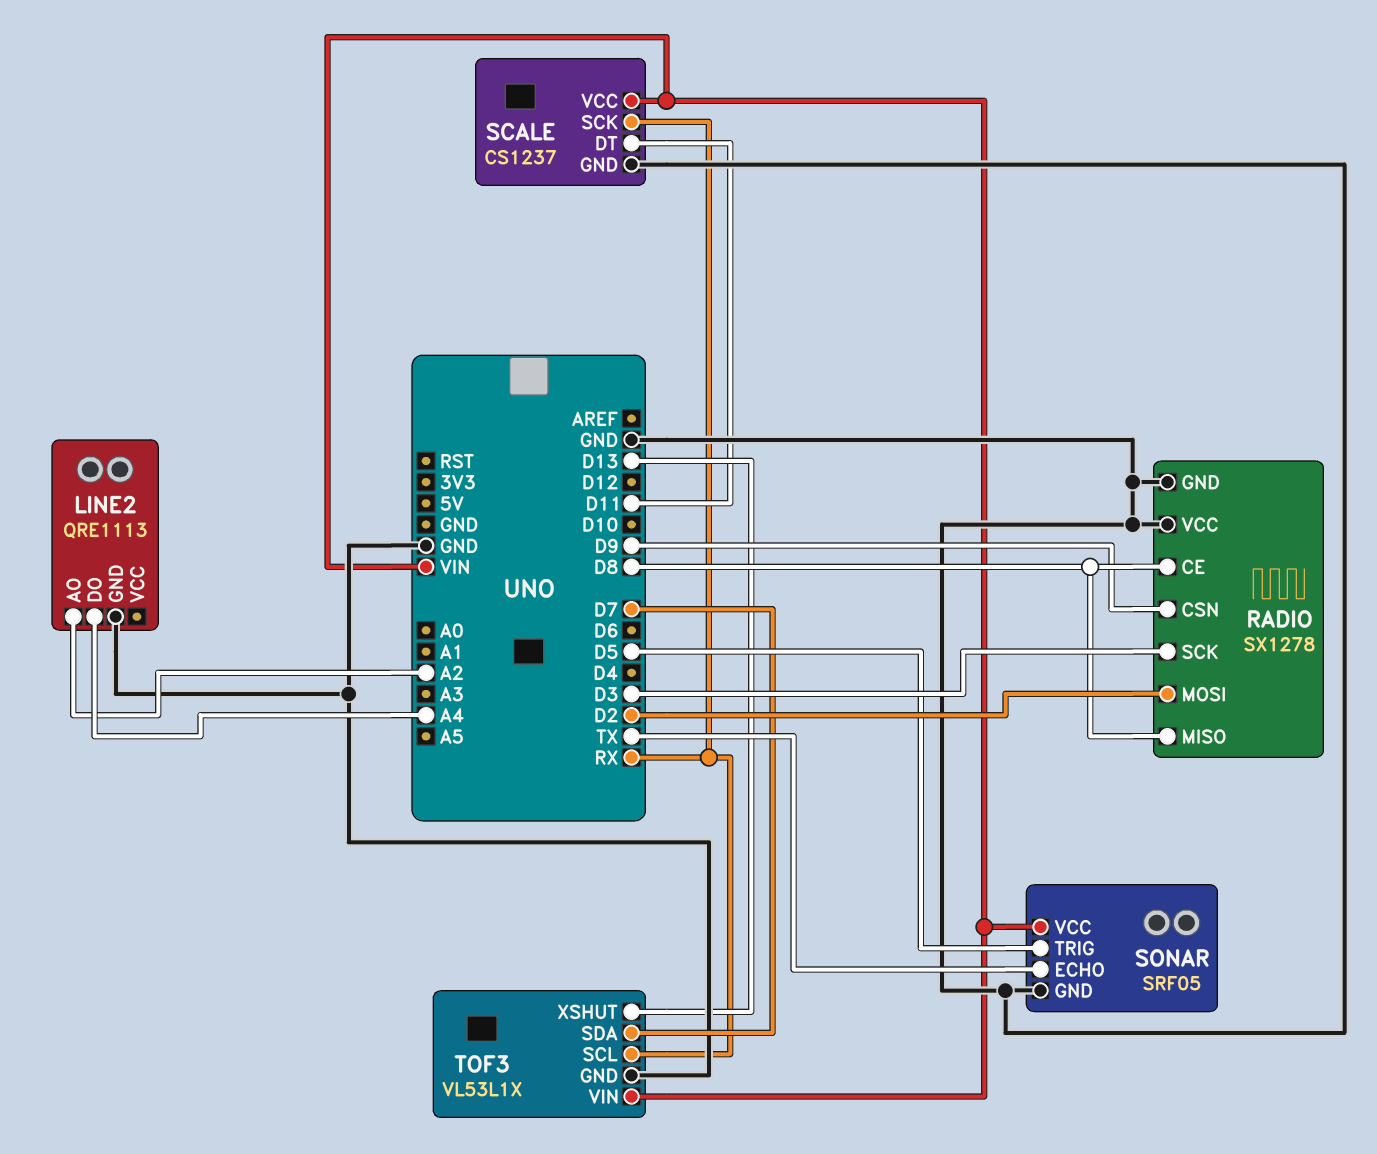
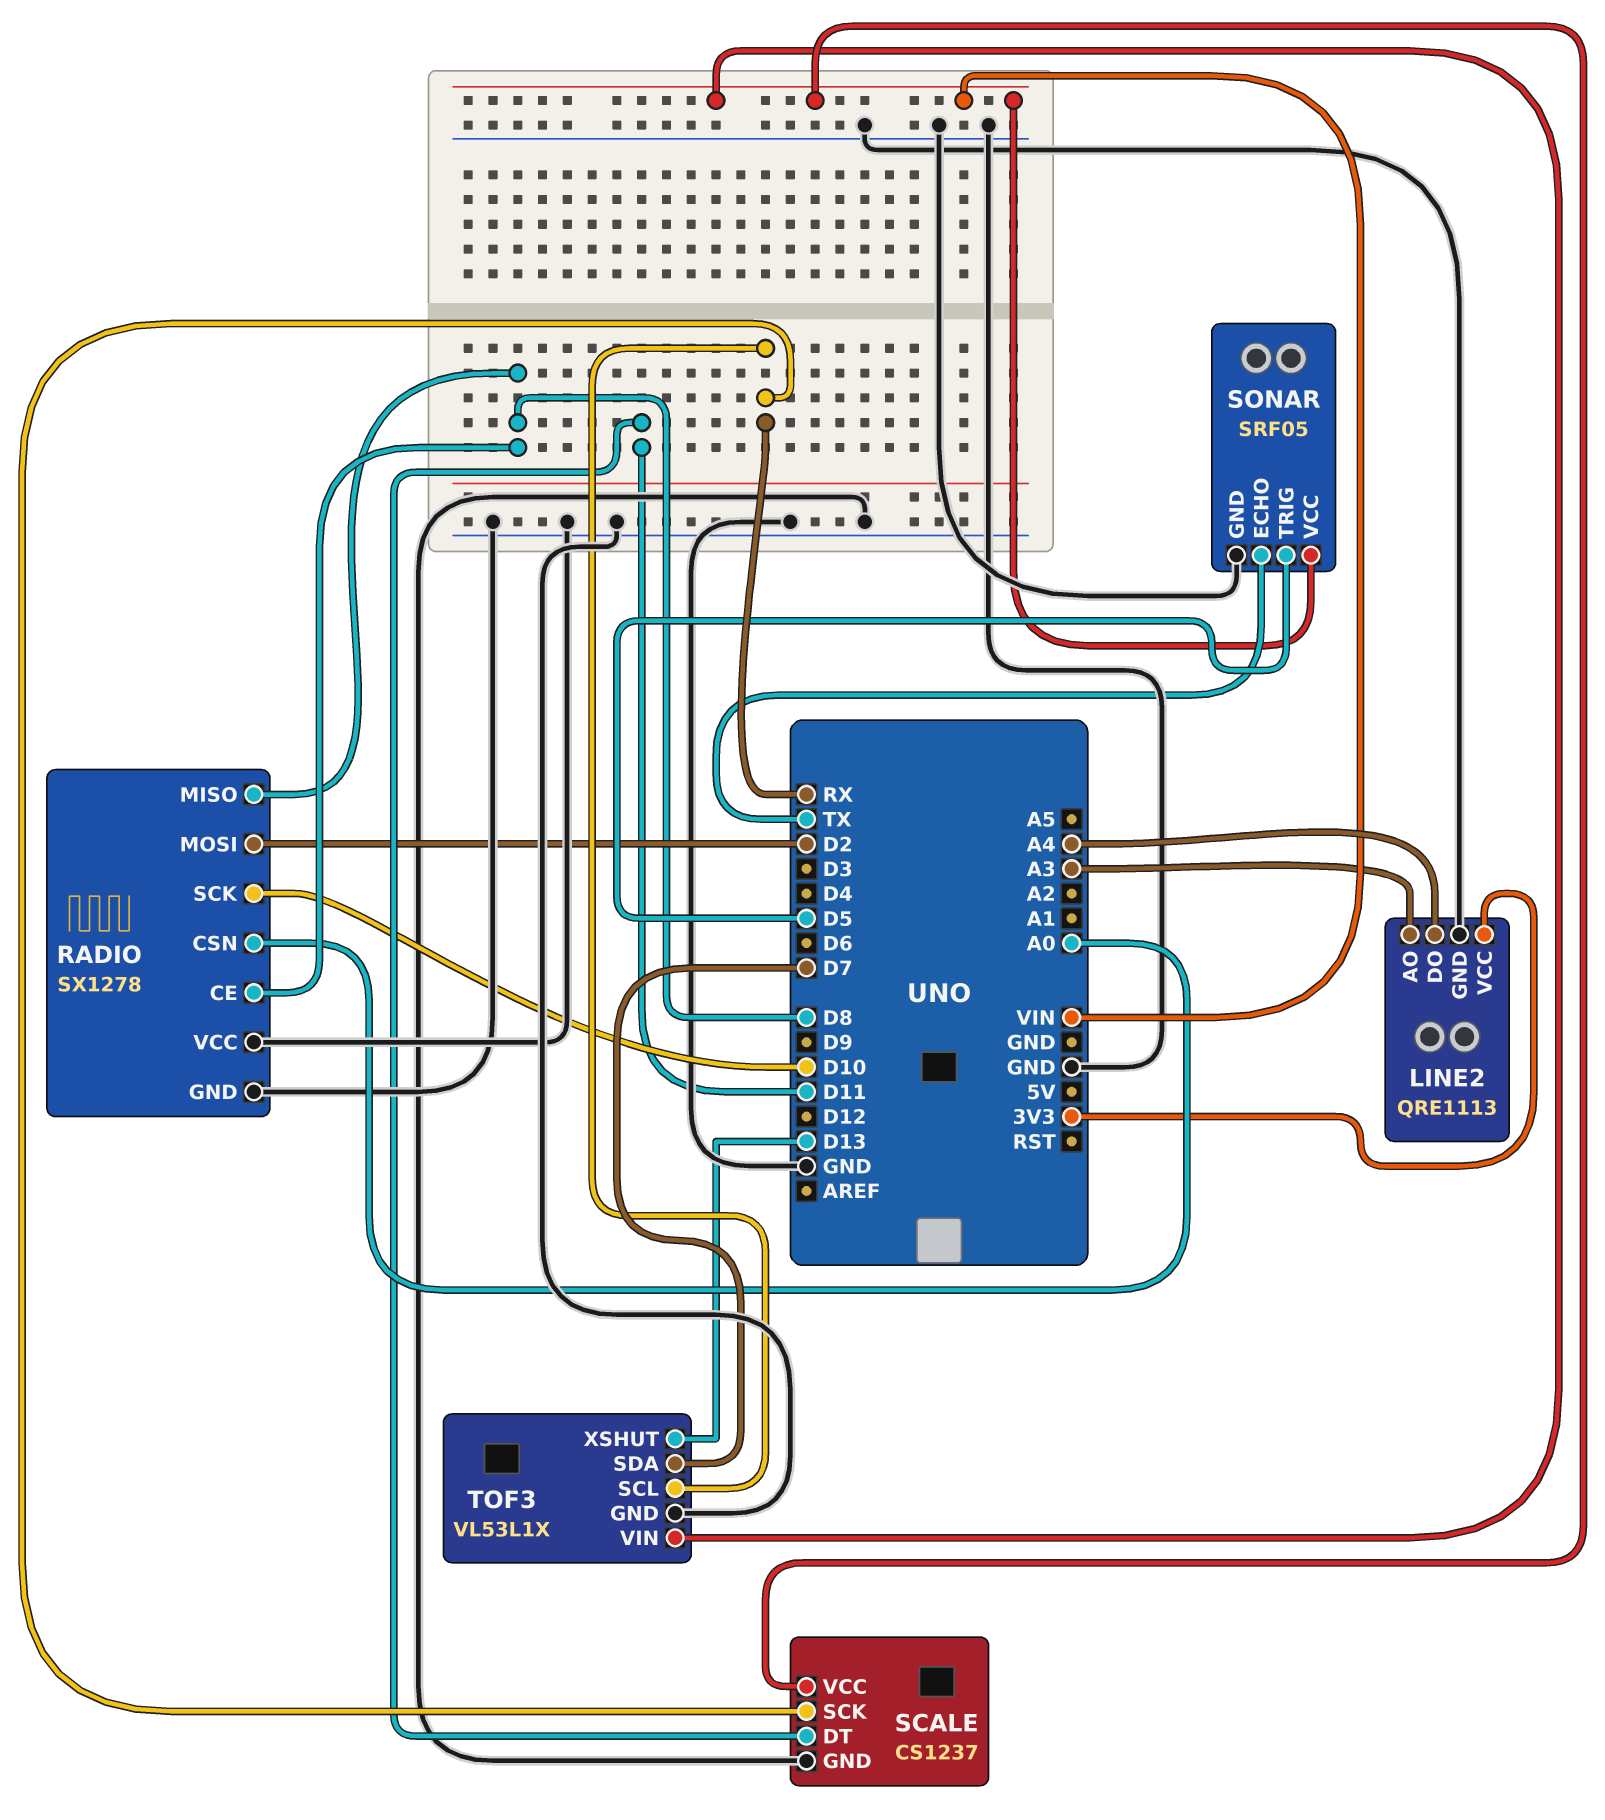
LINE2 pin AO: A2 -> A3
LINE2 pin VCC: none -> 3V3
RADIO pin CSN: D9 -> A0
RADIO pin SCK: D3 -> D10

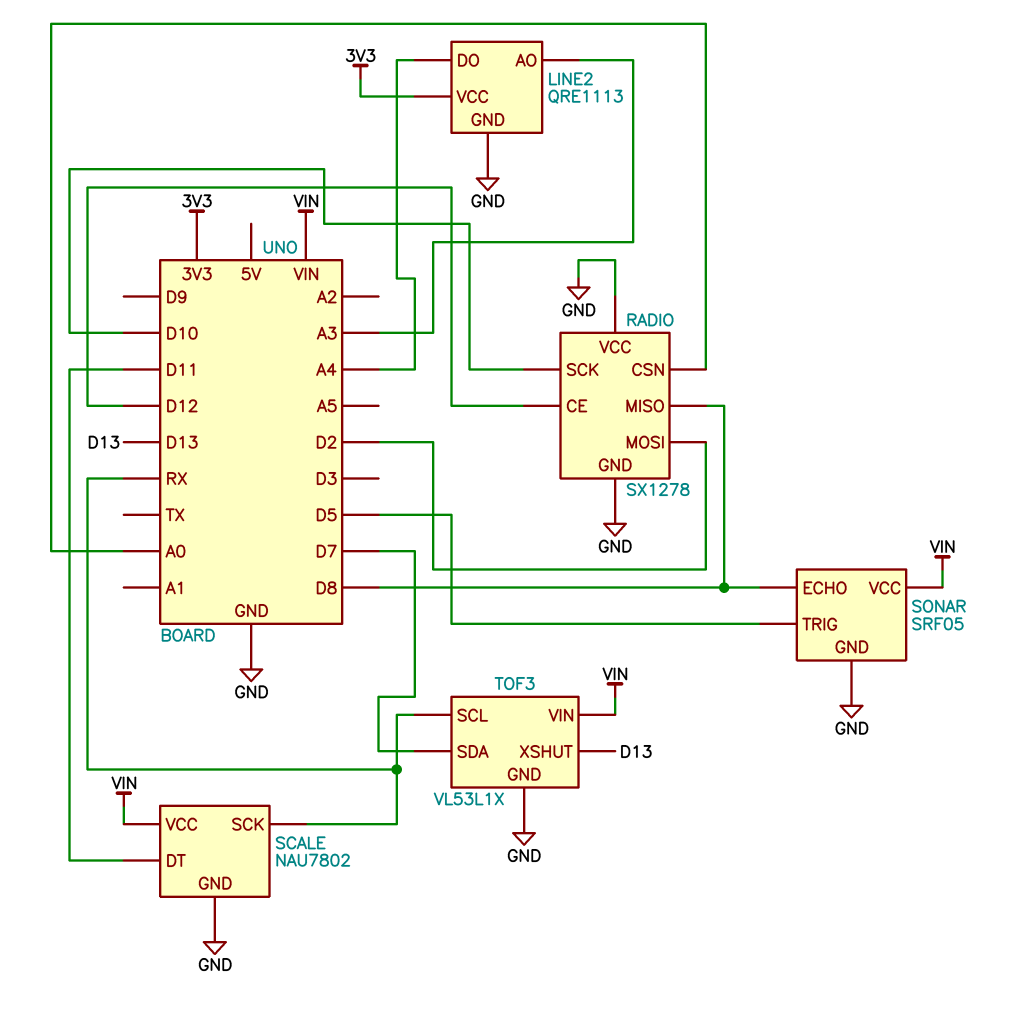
RADIO pin CE: D8 -> D12
SCALE: CS1237 -> NAU7802
SONAR pin ECHO: TX -> D8

